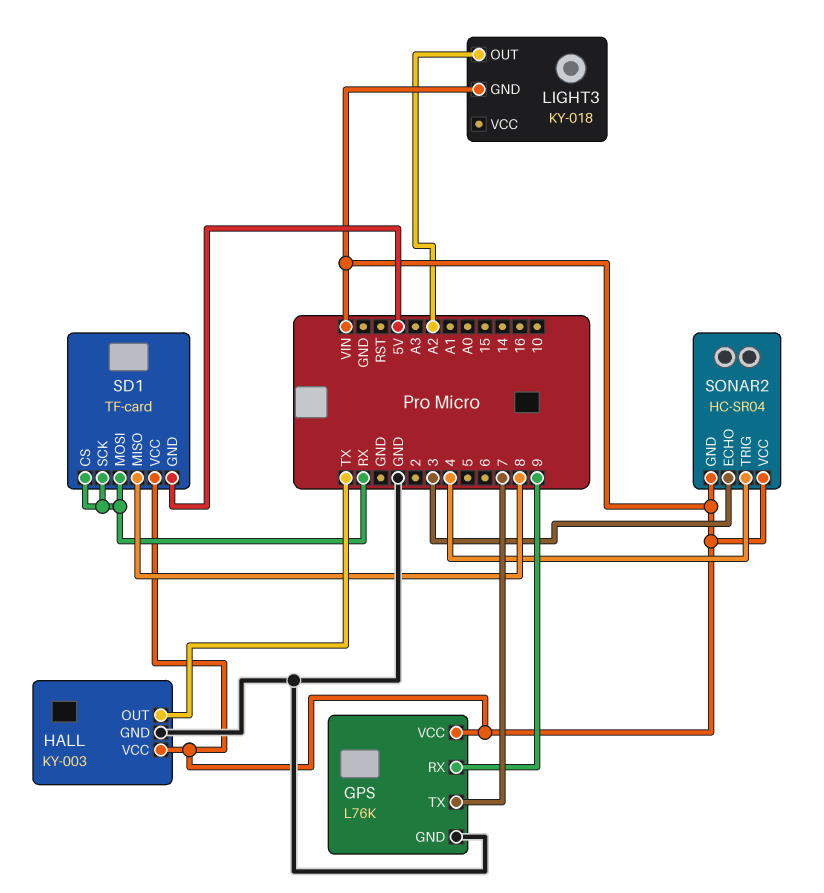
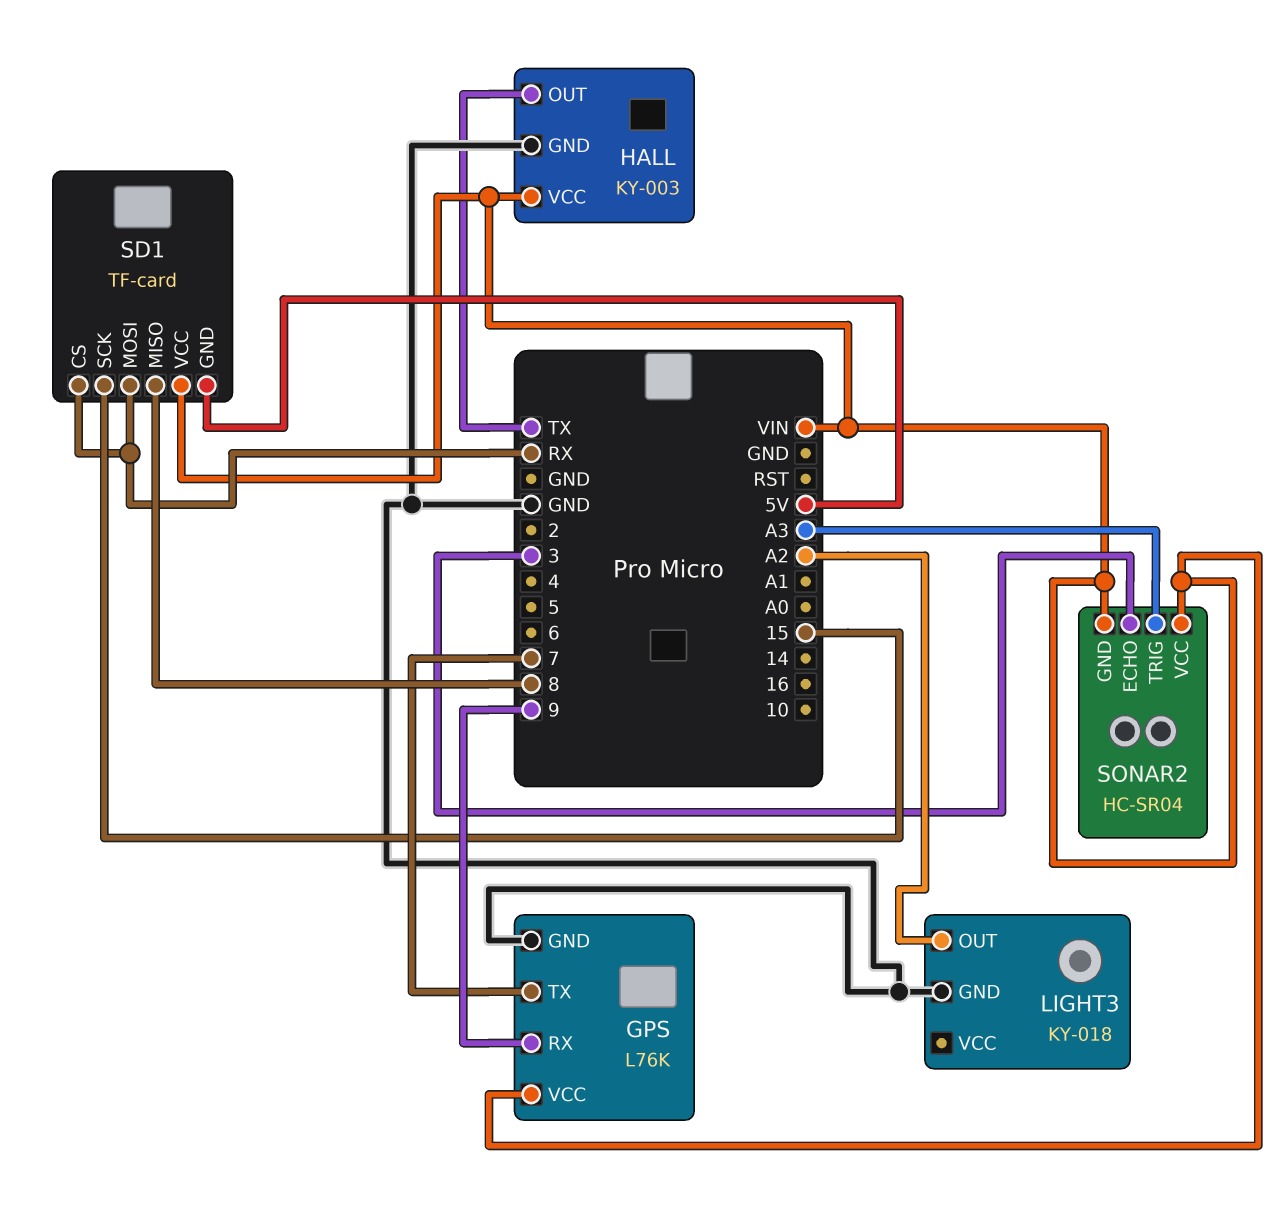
LIGHT3 pin GND: VIN -> GND
SD1 pin SCK: RX -> 15
SONAR2 pin TRIG: 4 -> A3

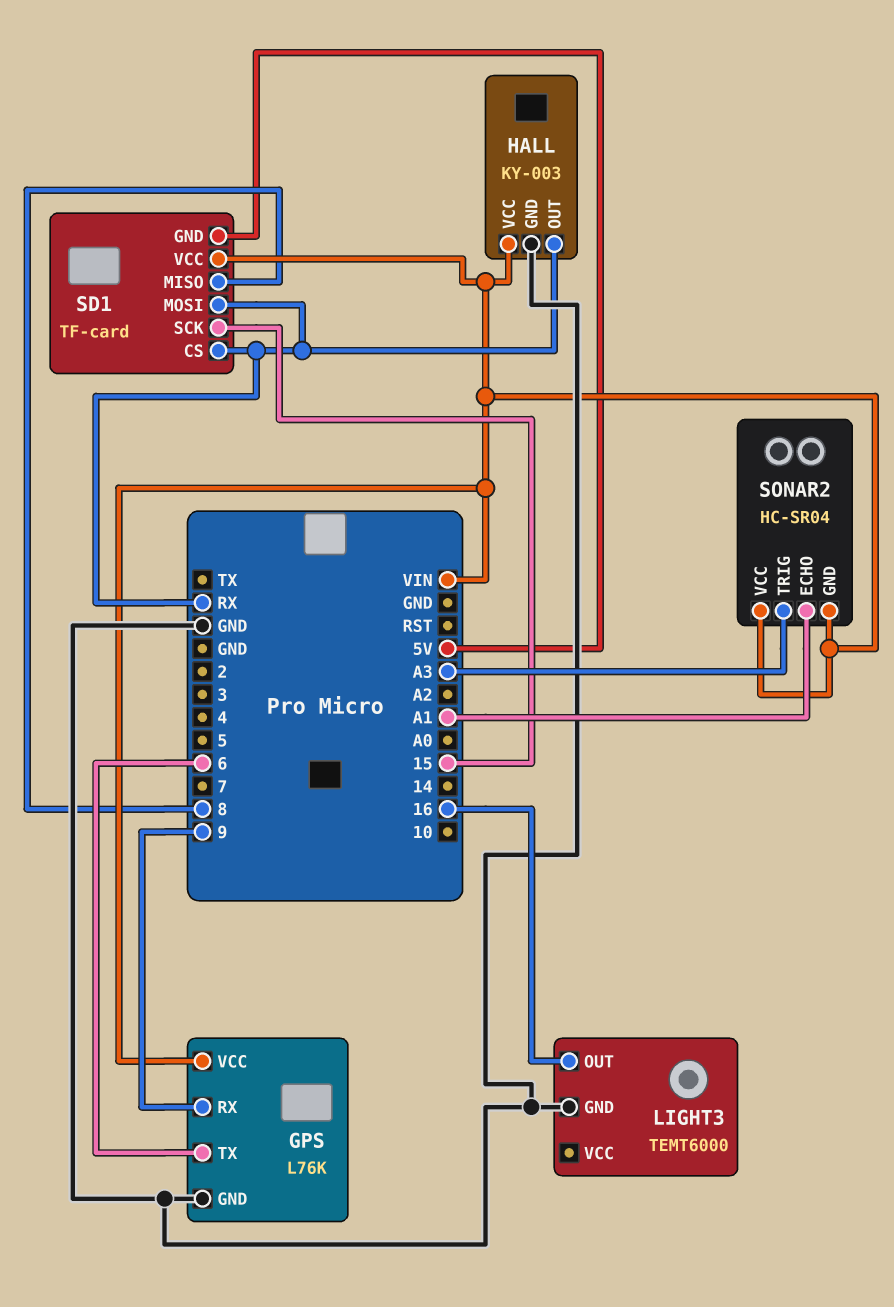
GPS pin TX: 7 -> 6
HALL pin OUT: TX -> RX
LIGHT3: KY-018 -> TEMT6000
LIGHT3 pin OUT: A2 -> 16
SONAR2 pin ECHO: 3 -> A1

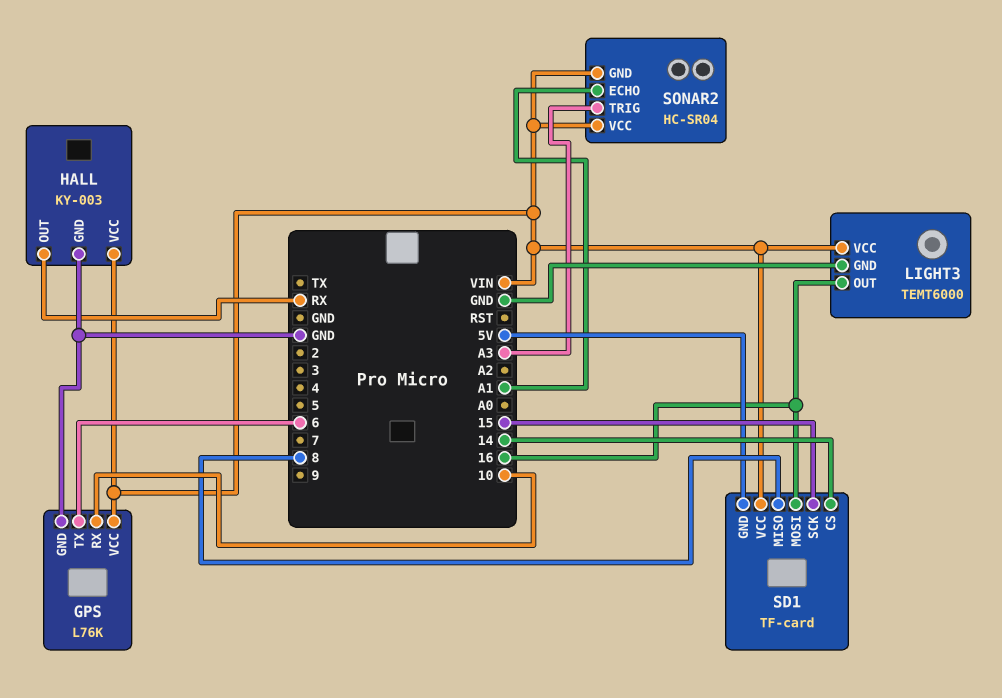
GPS pin RX: 9 -> 10
LIGHT3 pin VCC: none -> VIN
SD1 pin CS: RX -> 14
SD1 pin MOSI: RX -> 16

